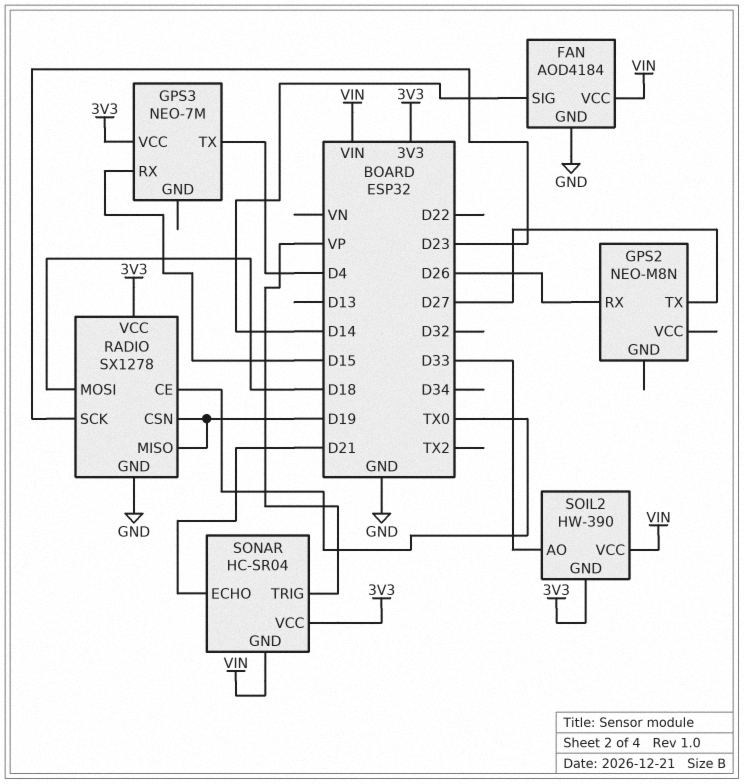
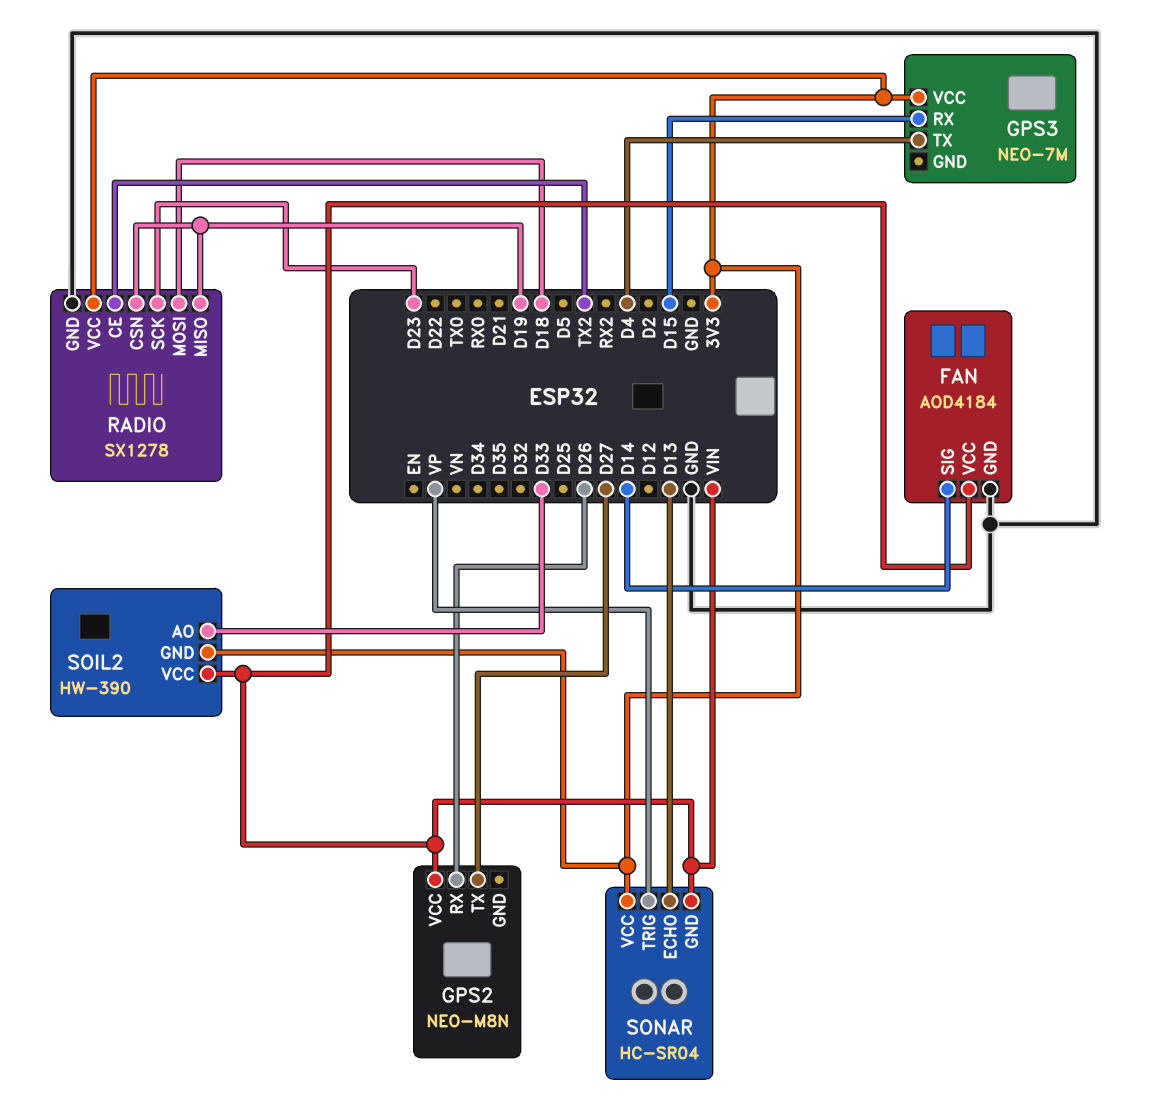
GPS2 pin VCC: none -> VIN
RADIO pin CE: TX0 -> TX2
SONAR pin ECHO: D21 -> D13

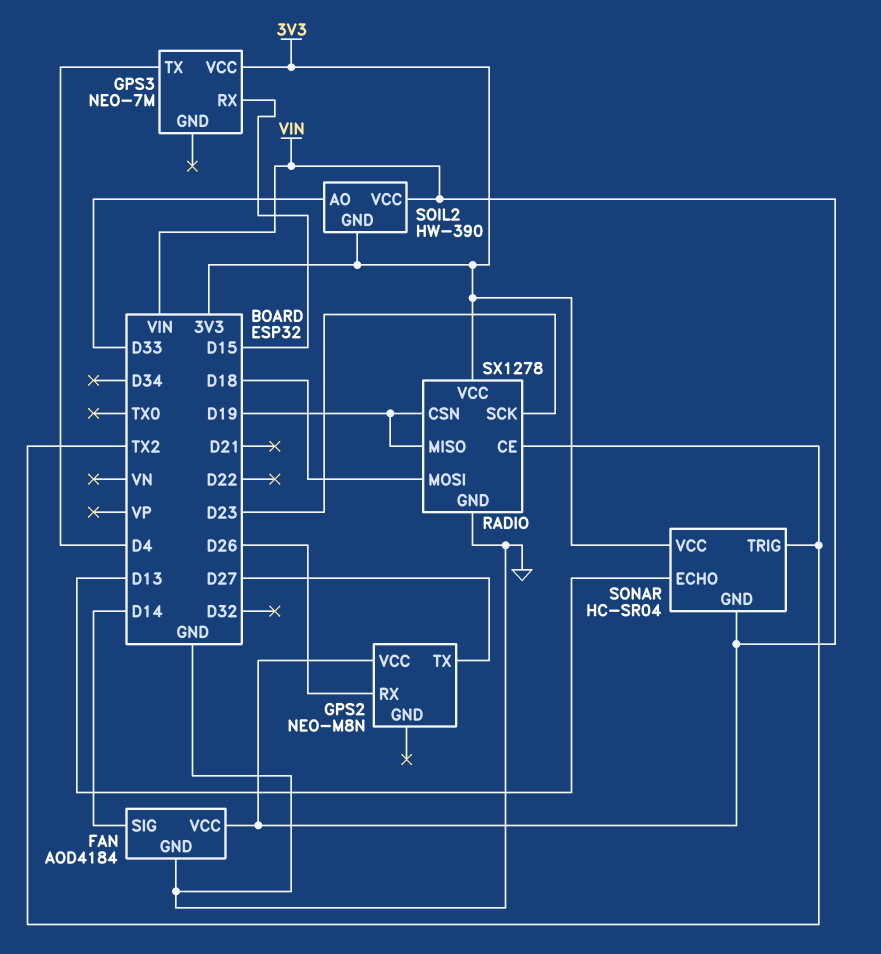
SONAR pin TRIG: VP -> TX2

